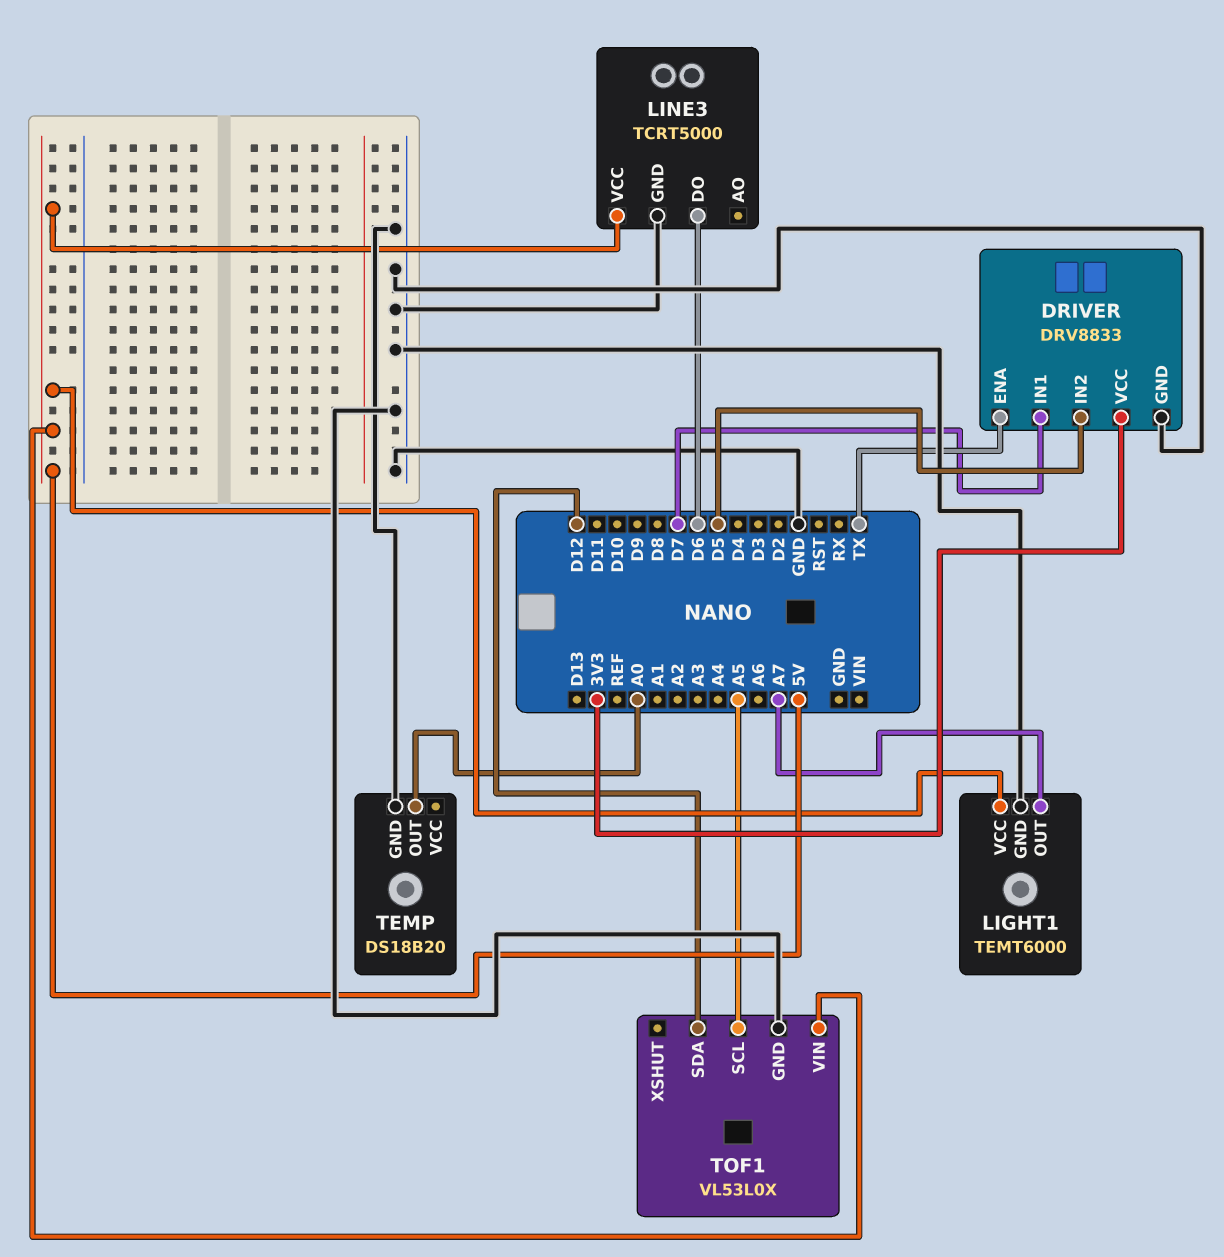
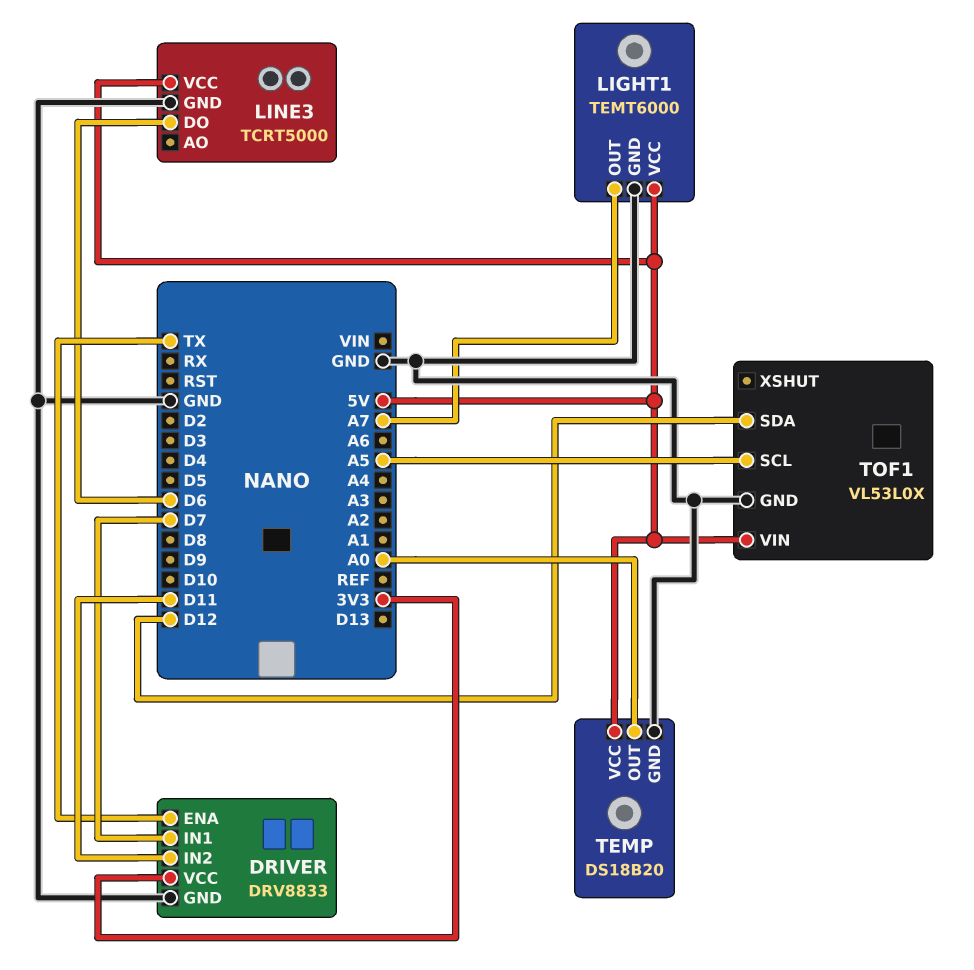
DRIVER pin IN2: D5 -> D11
TEMP pin VCC: none -> 5V

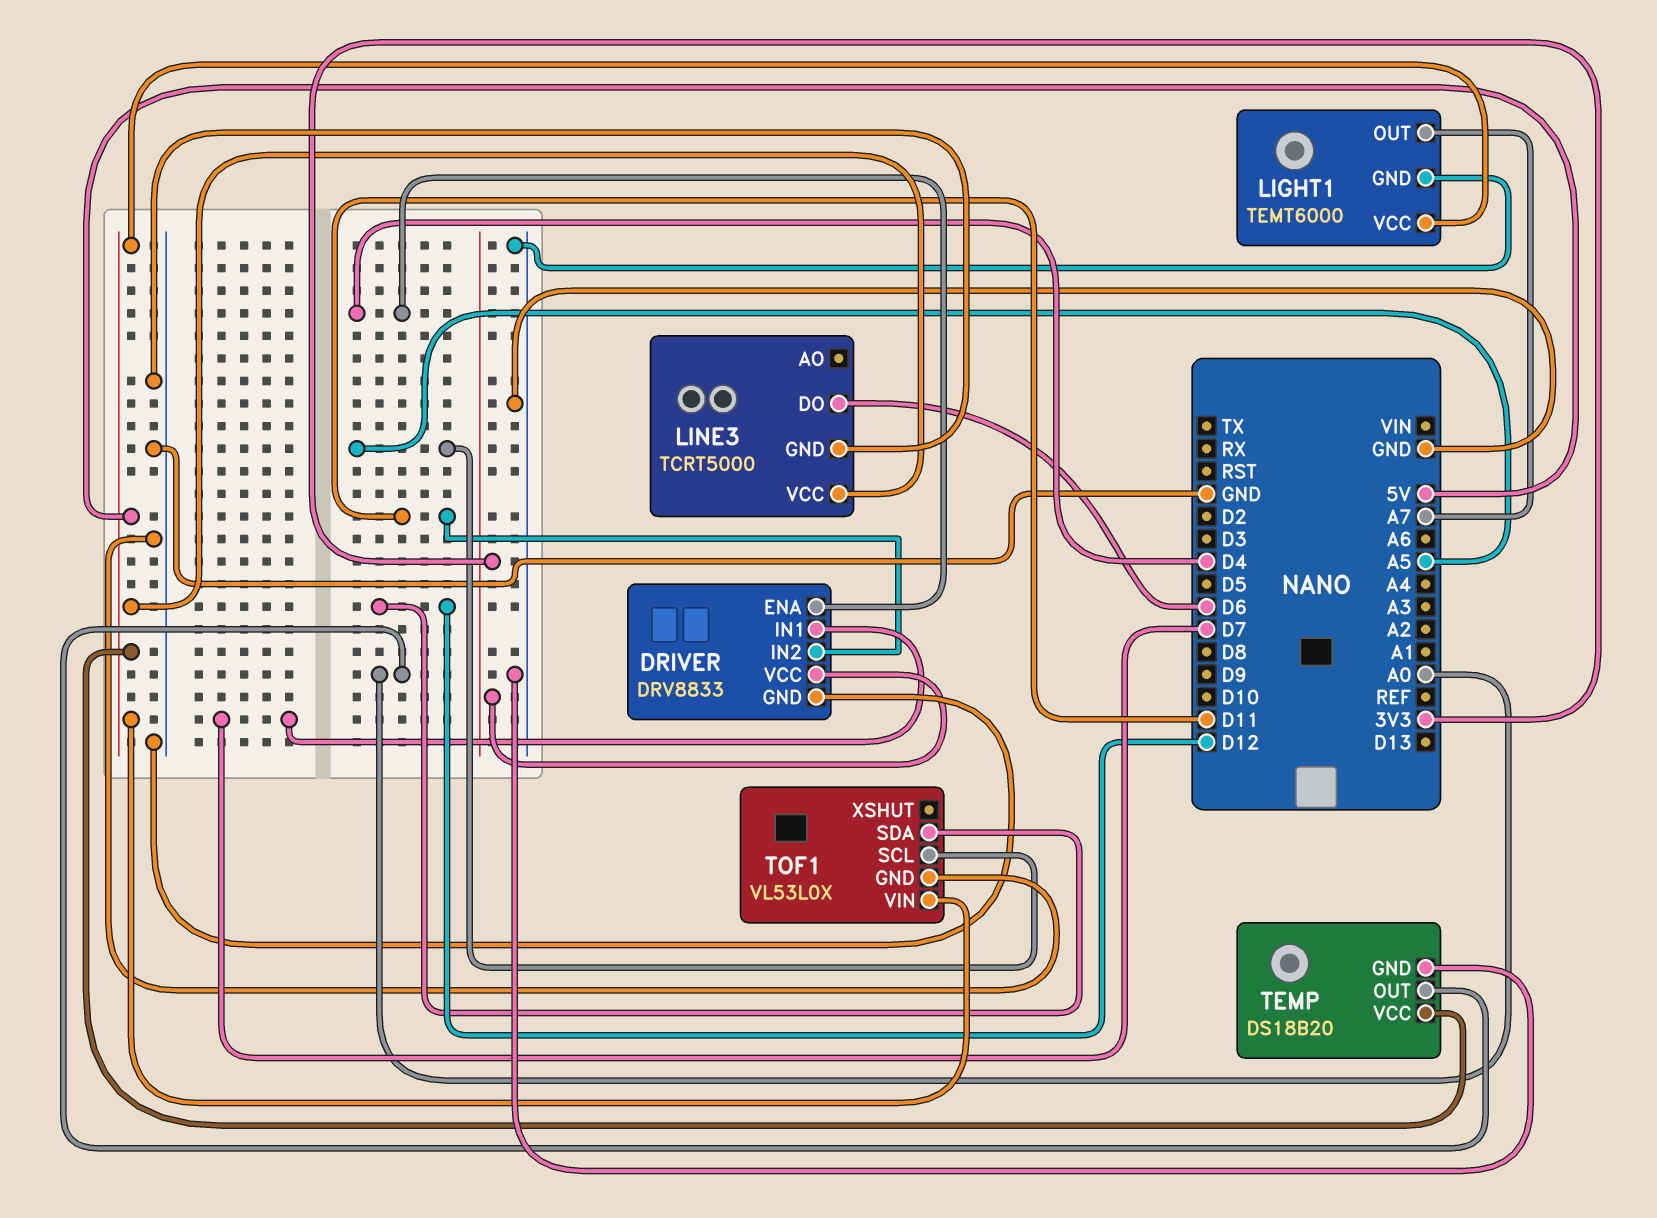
DRIVER pin ENA: TX -> D4

